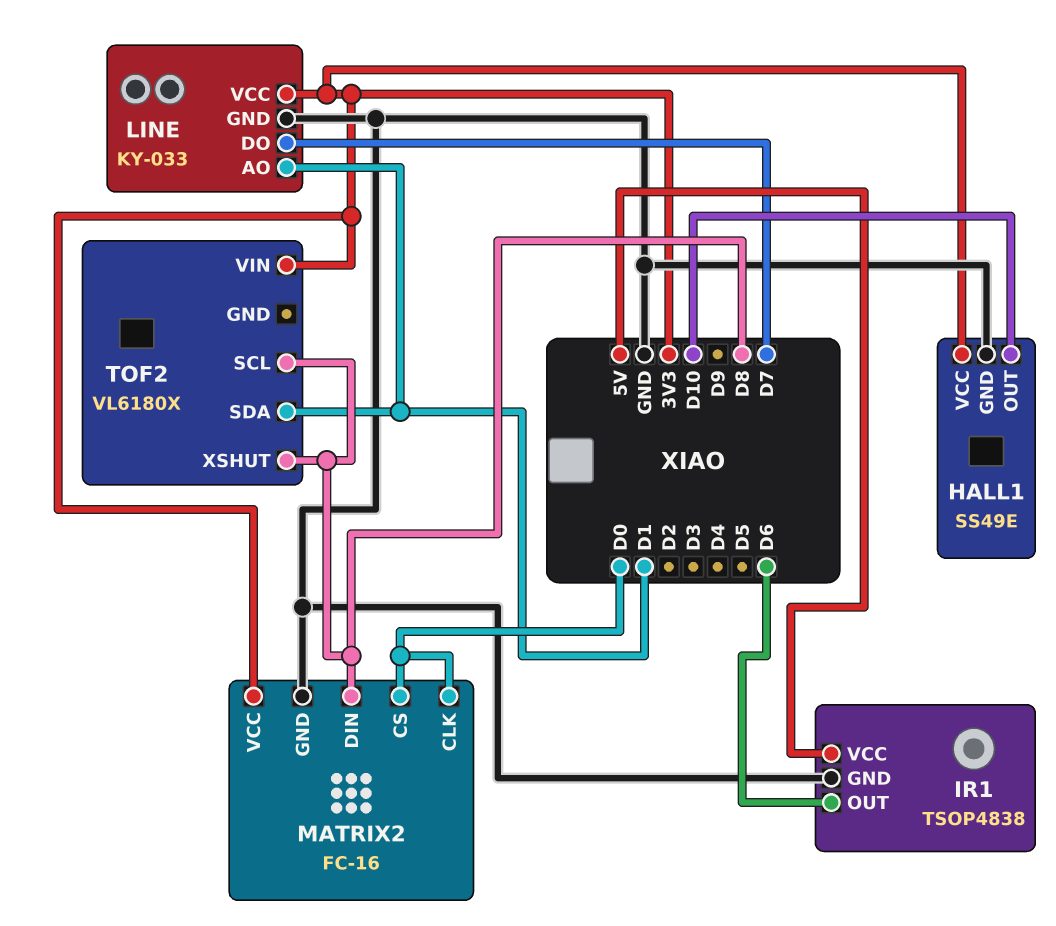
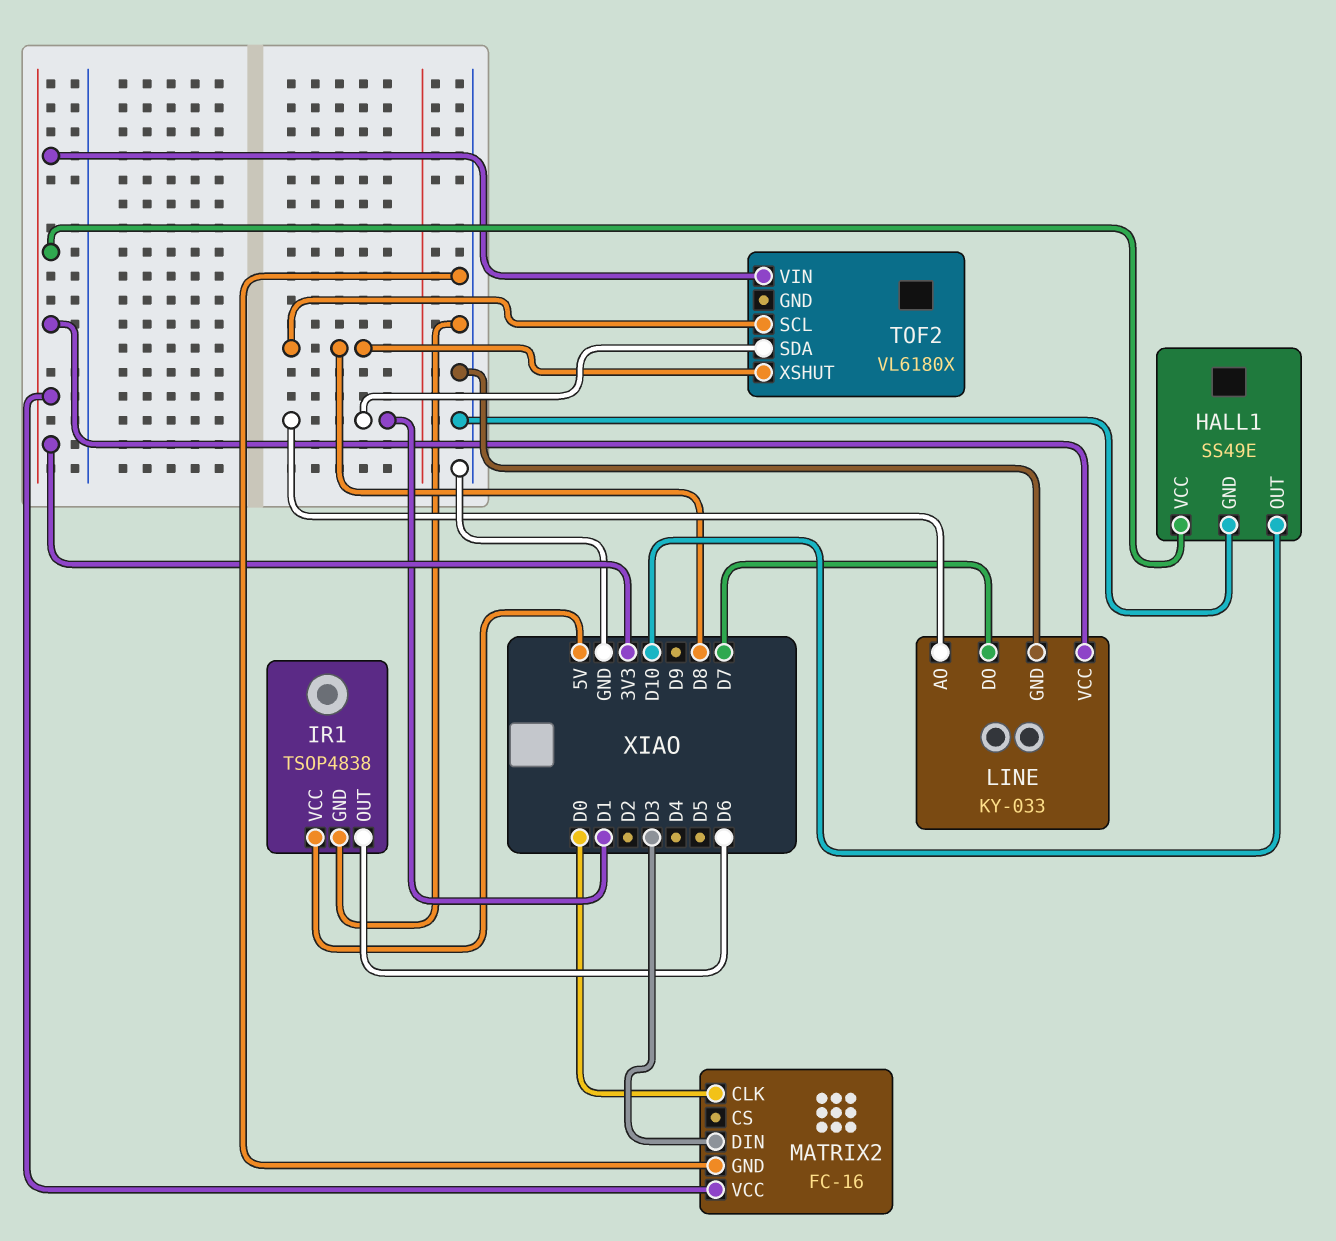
MATRIX2 pin CS: D0 -> none
MATRIX2 pin DIN: D8 -> D3

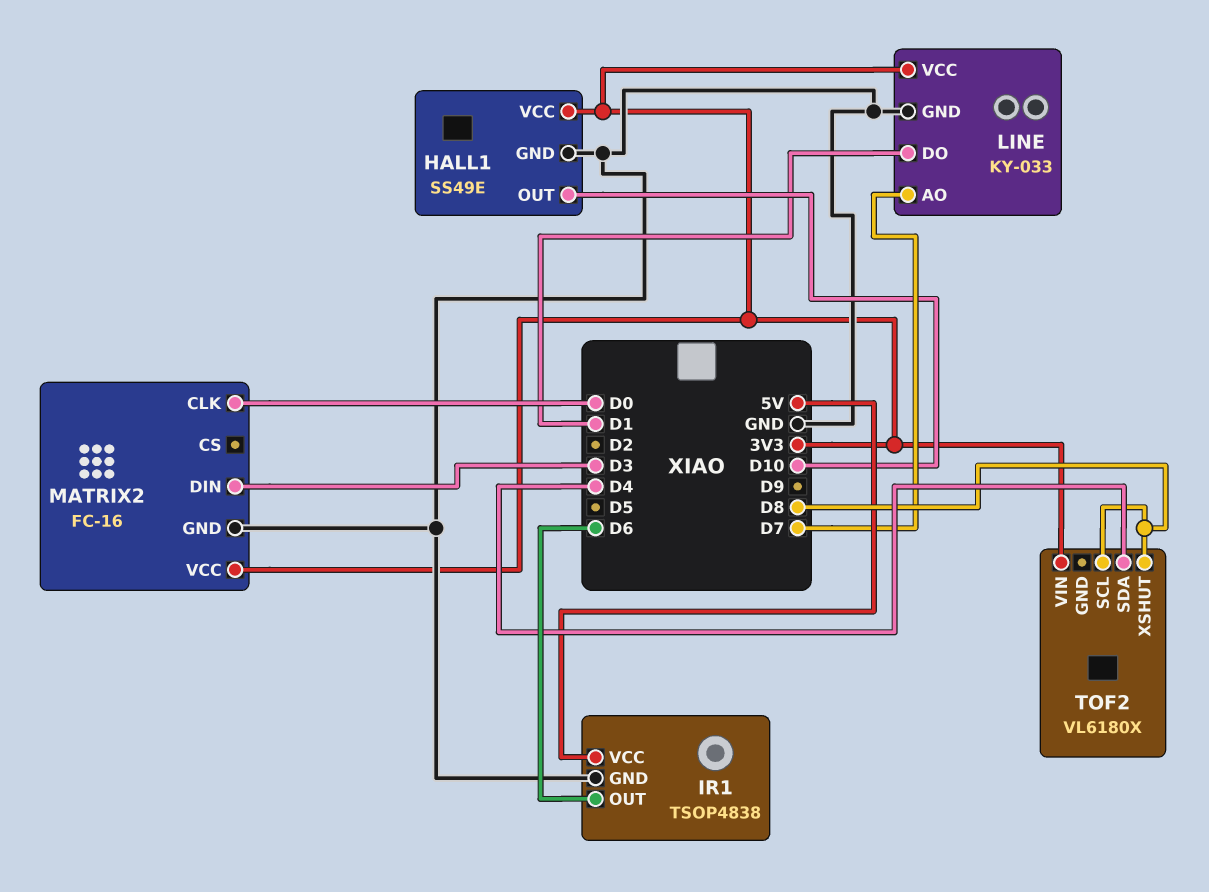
LINE pin AO: D1 -> D7
LINE pin DO: D7 -> D1
TOF2 pin SDA: D1 -> D4

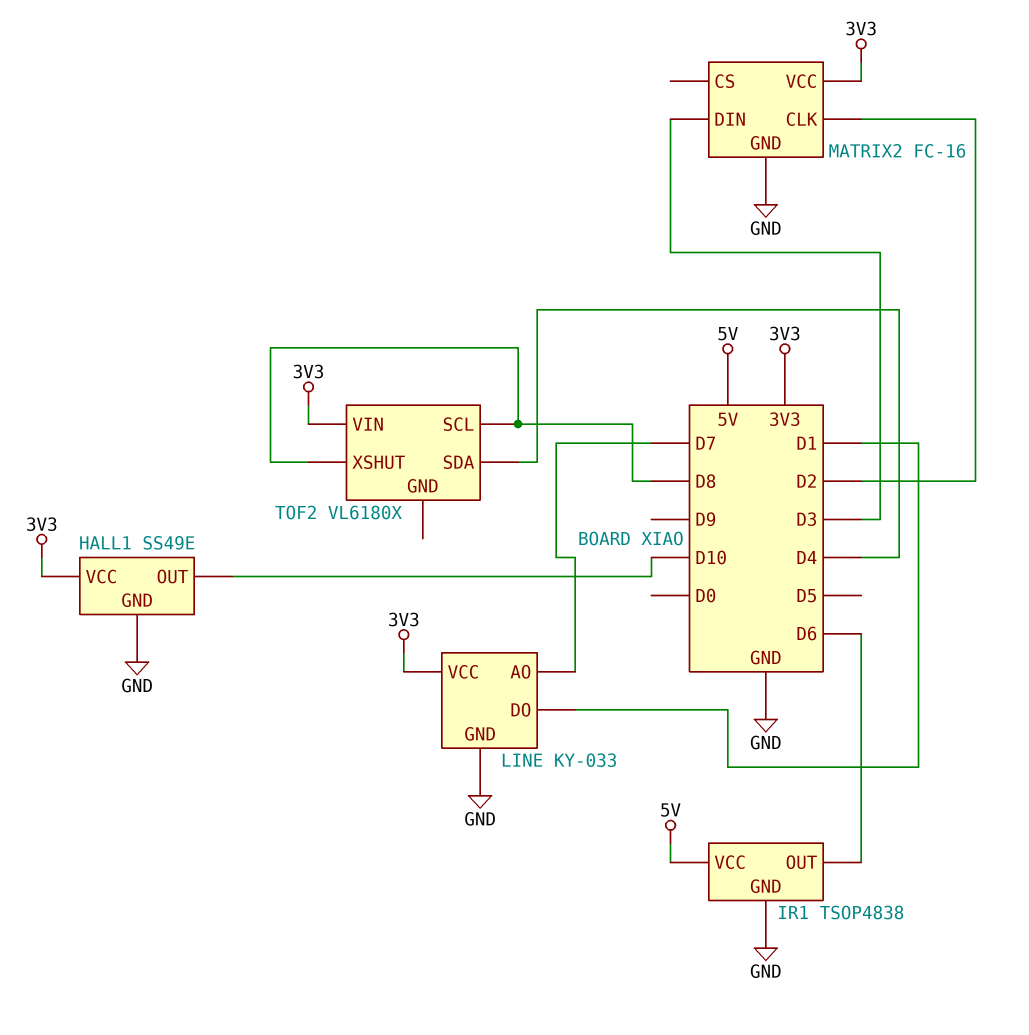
MATRIX2 pin CLK: D0 -> D2

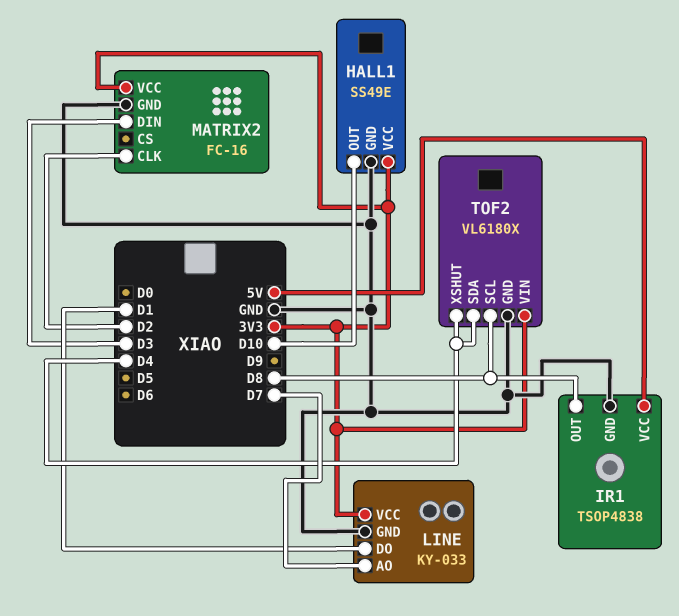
IR1 pin OUT: D6 -> D8
TOF2 pin GND: none -> GND
TOF2 pin XSHUT: D8 -> D4

